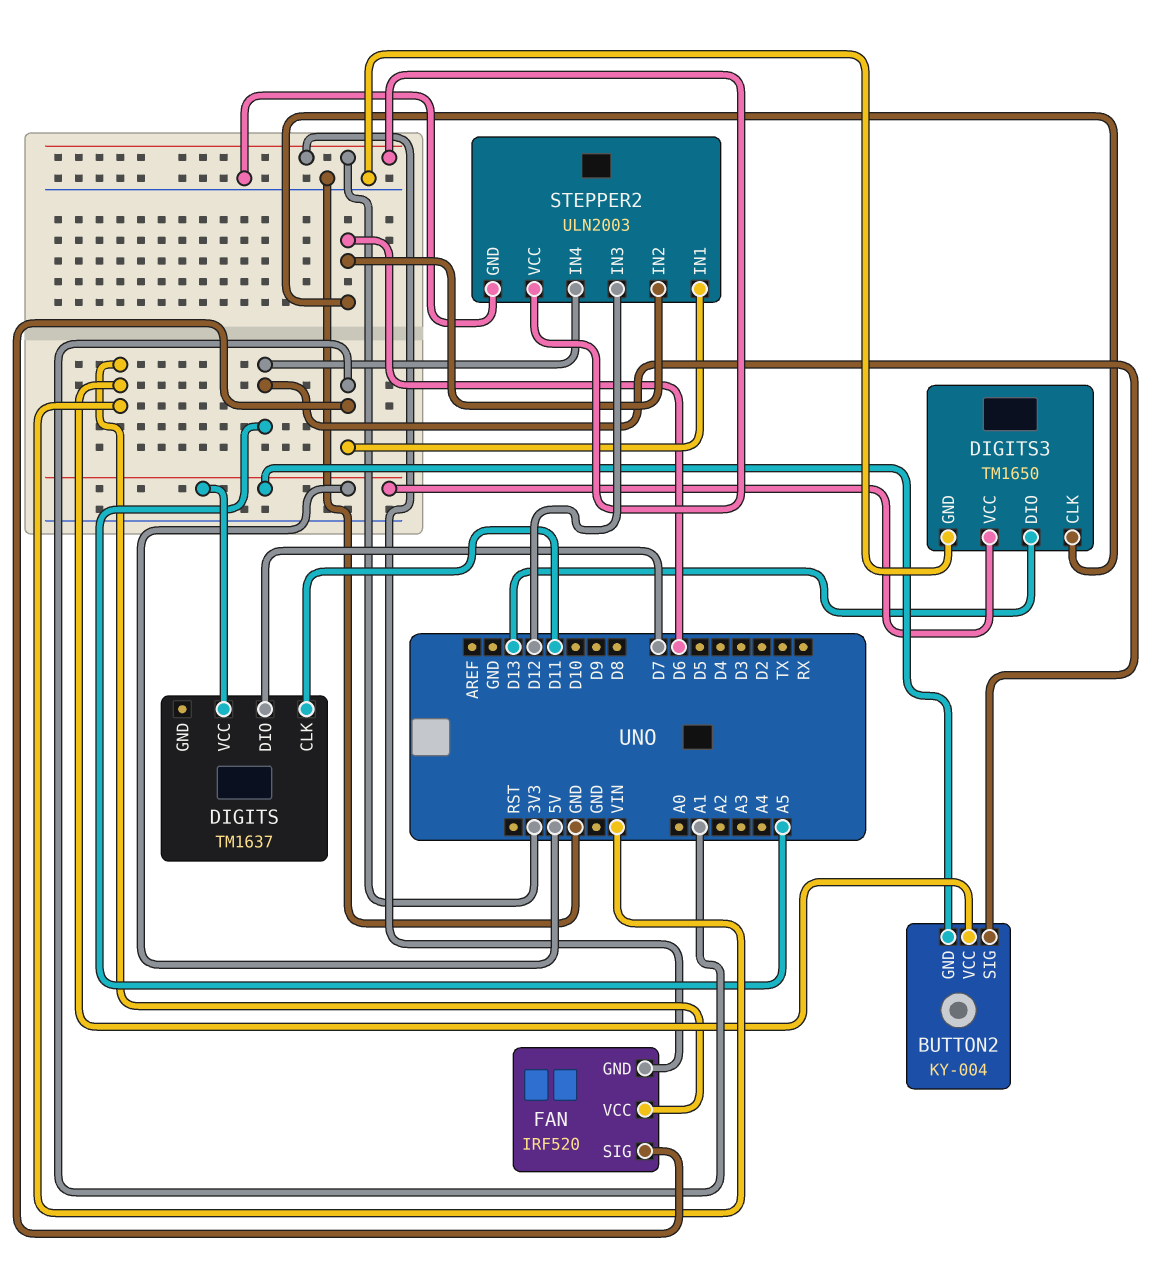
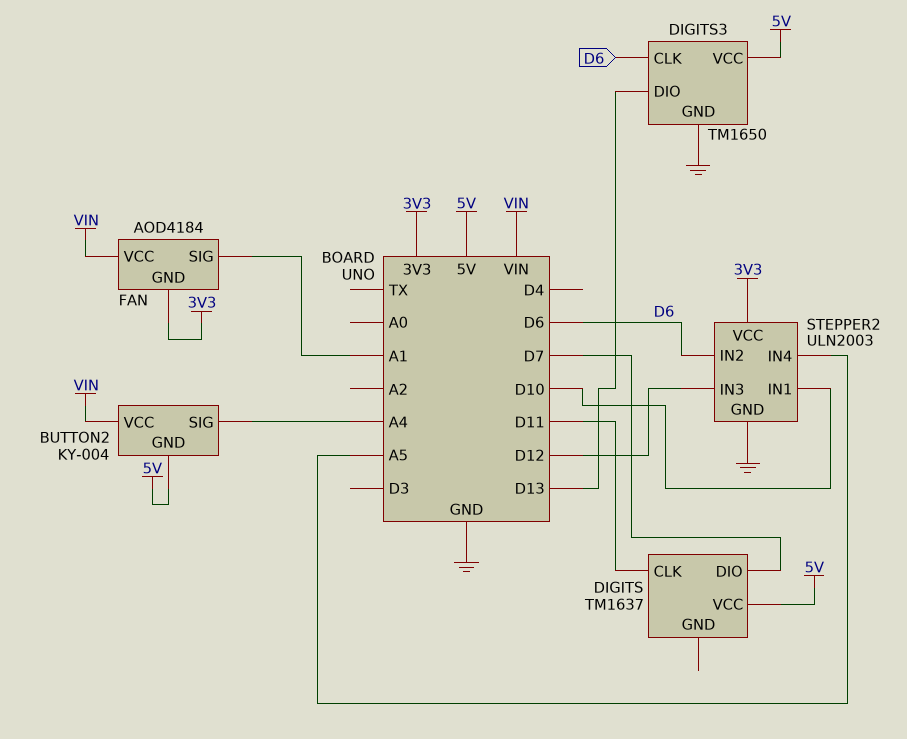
BUTTON2 pin SIG: A5 -> A4
FAN: IRF520 -> AOD4184
STEPPER2 pin IN1: A1 -> D10

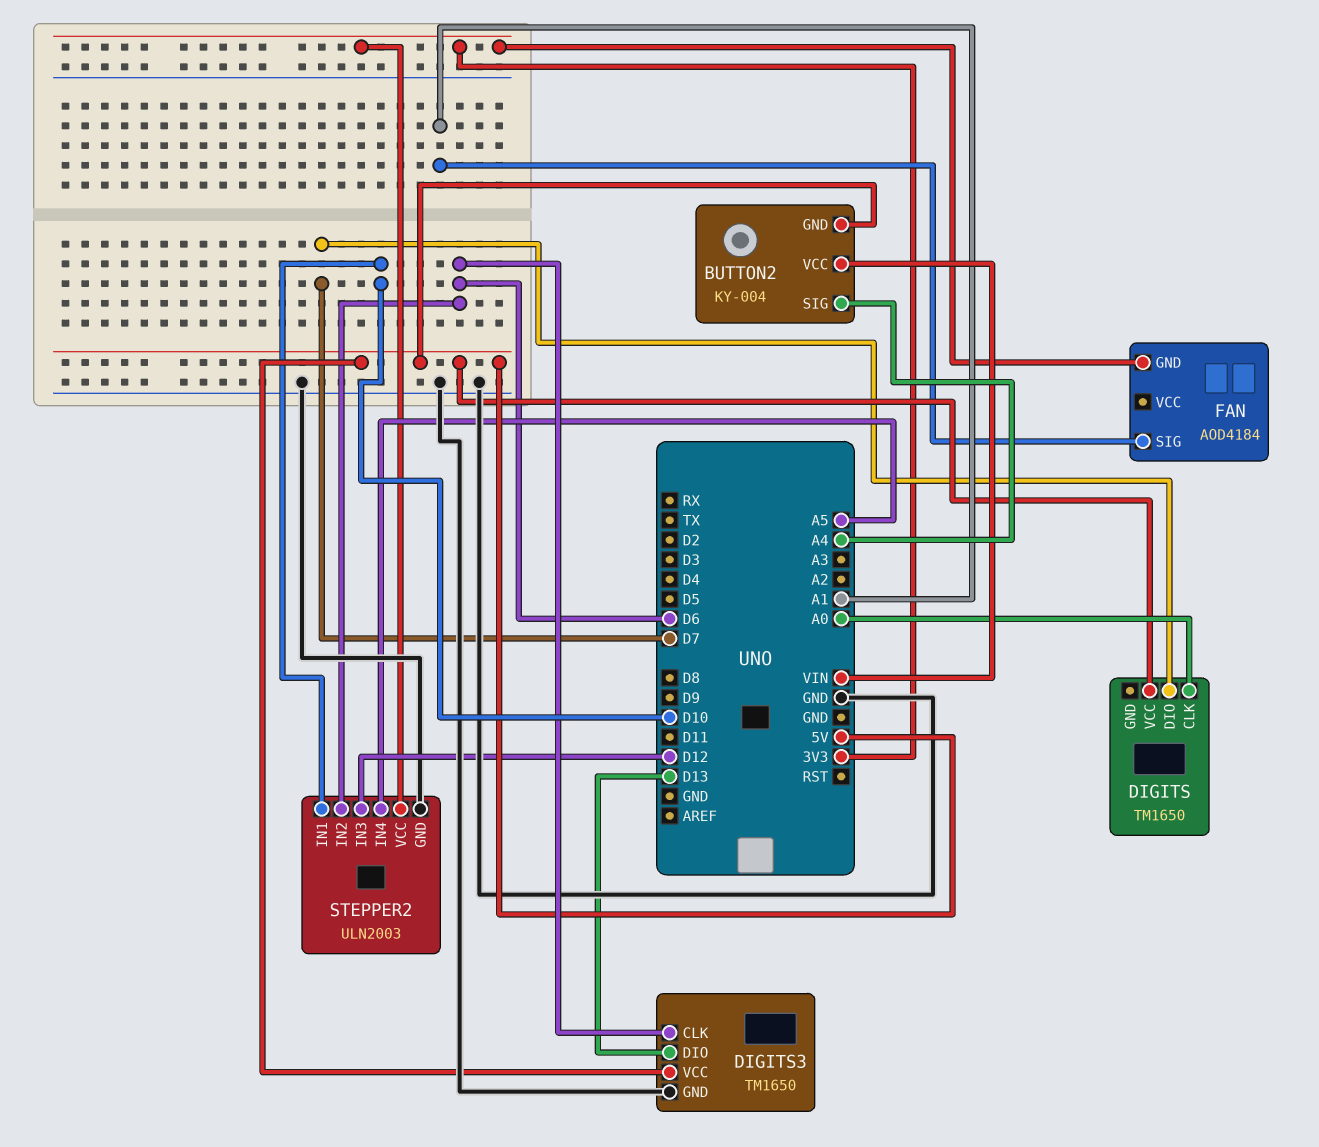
DIGITS: TM1637 -> TM1650
DIGITS pin CLK: D11 -> A0
FAN pin VCC: VIN -> none

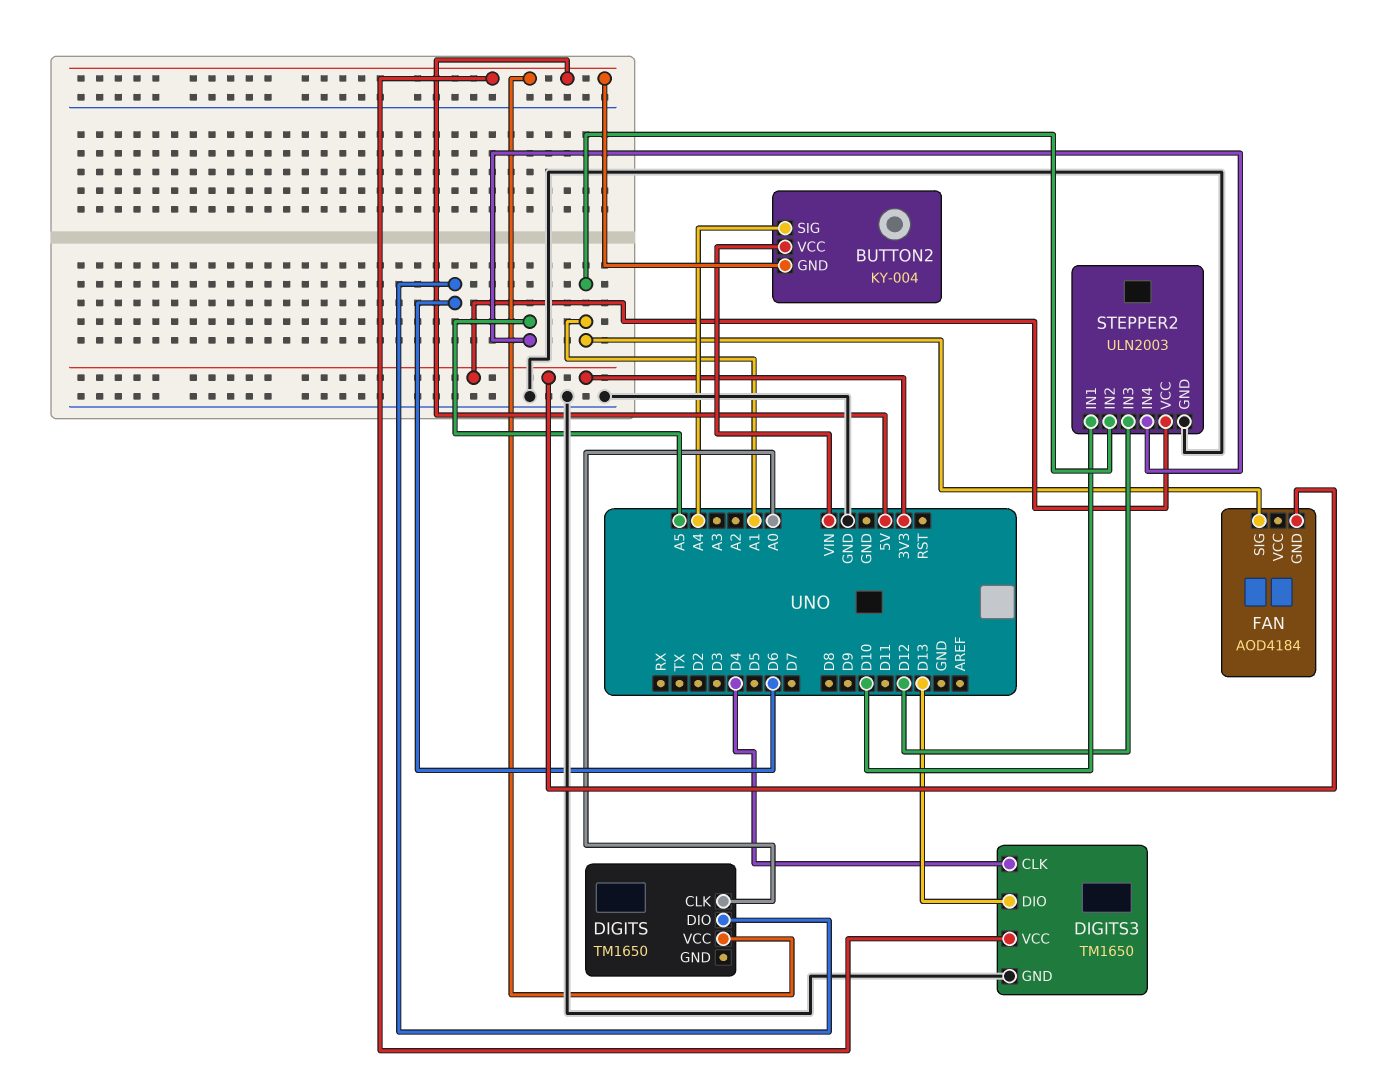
DIGITS pin DIO: D7 -> D6
DIGITS3 pin CLK: D6 -> D4
STEPPER2 pin IN2: D6 -> A1

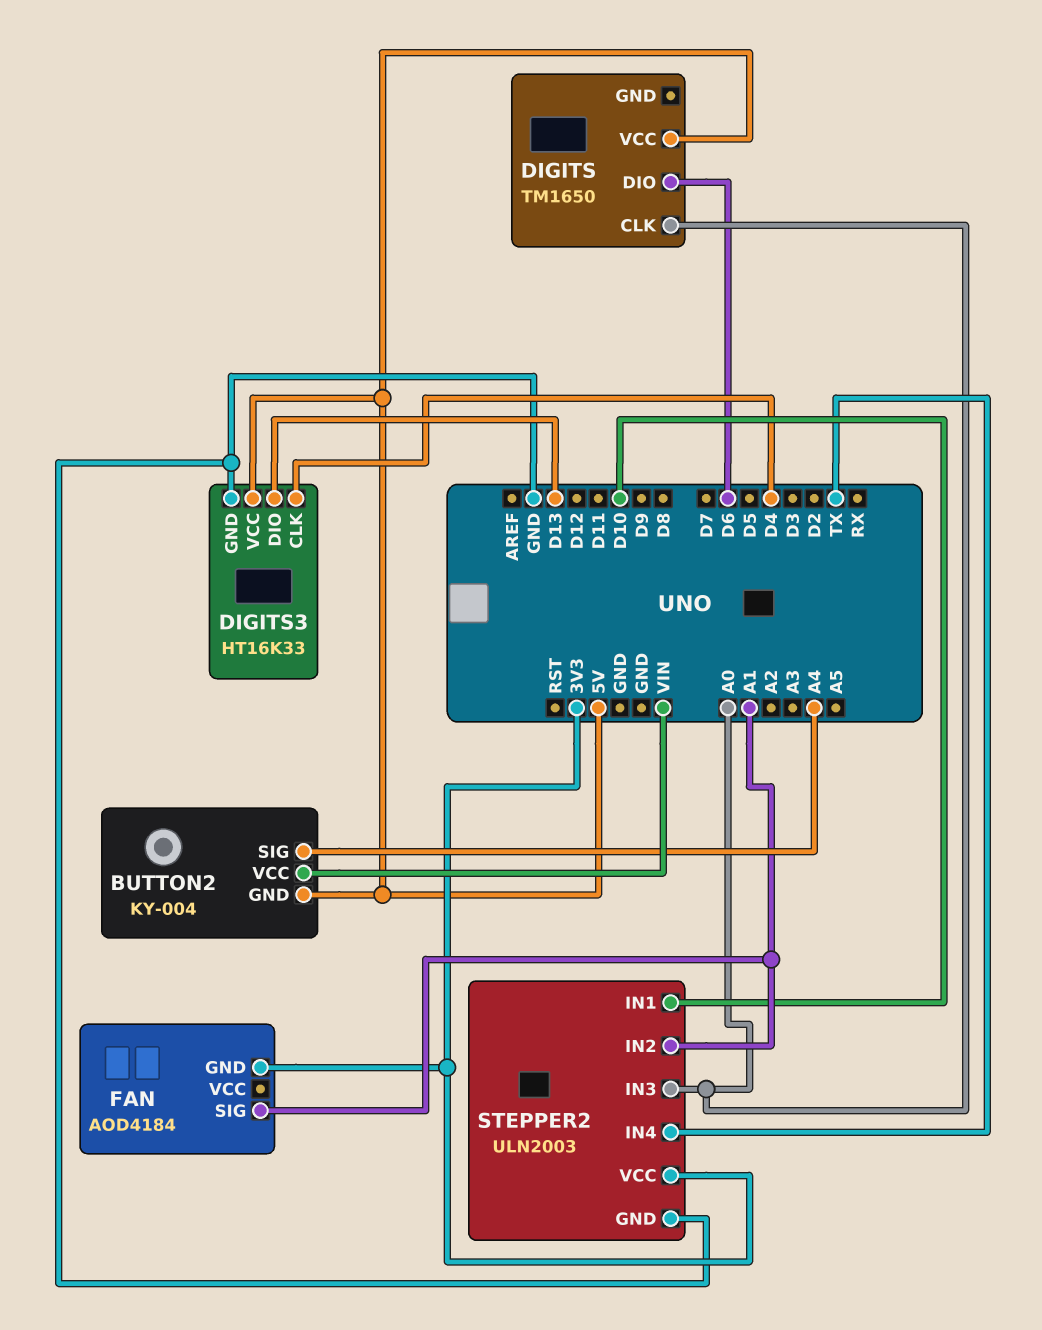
DIGITS3: TM1650 -> HT16K33
STEPPER2 pin IN3: D12 -> A0
STEPPER2 pin IN4: A5 -> TX

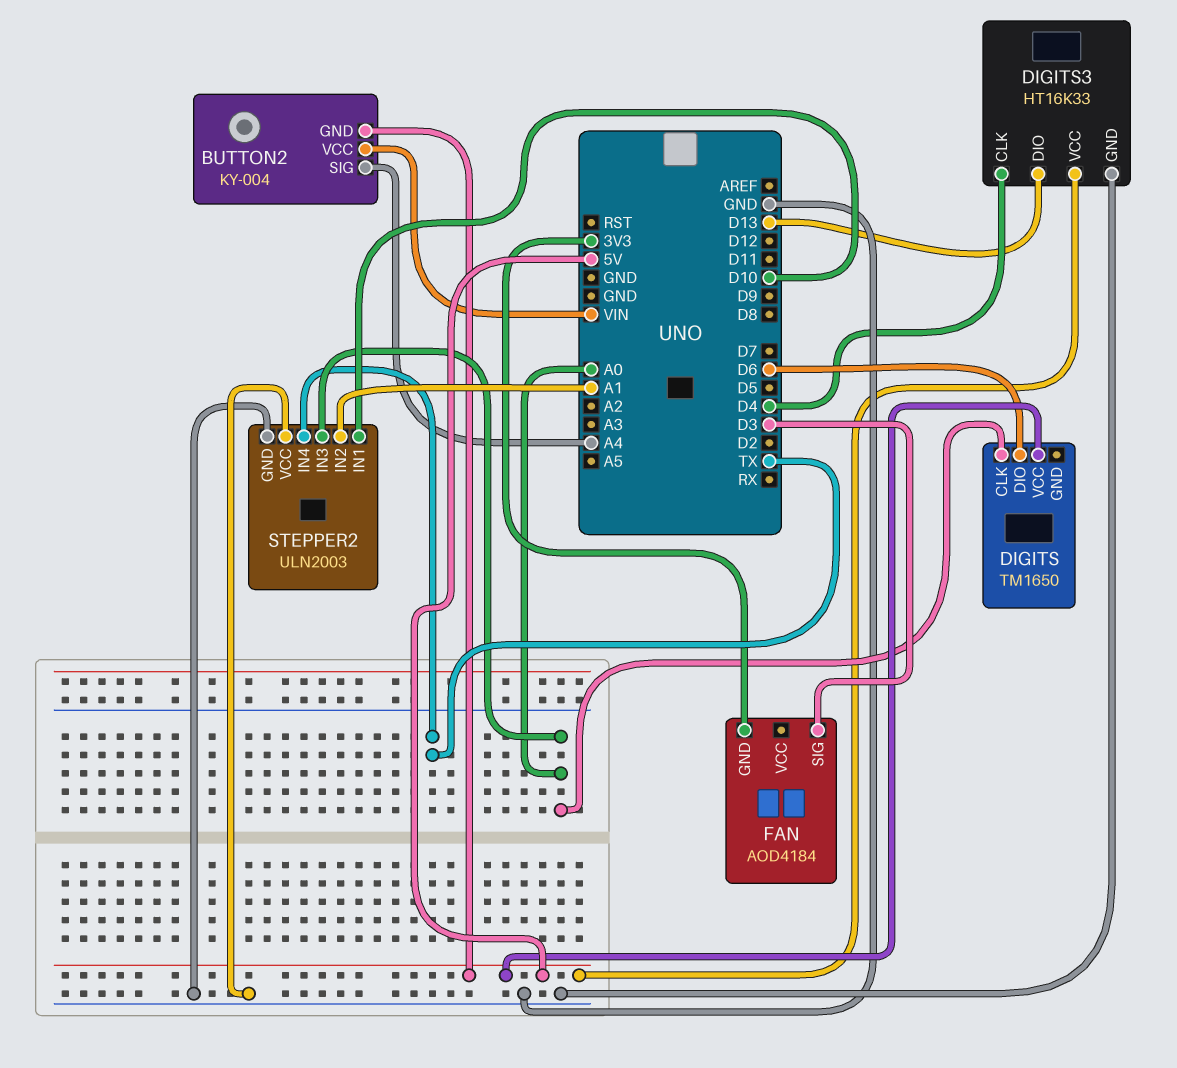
FAN pin SIG: A1 -> D3
STEPPER2 pin VCC: 3V3 -> GND

